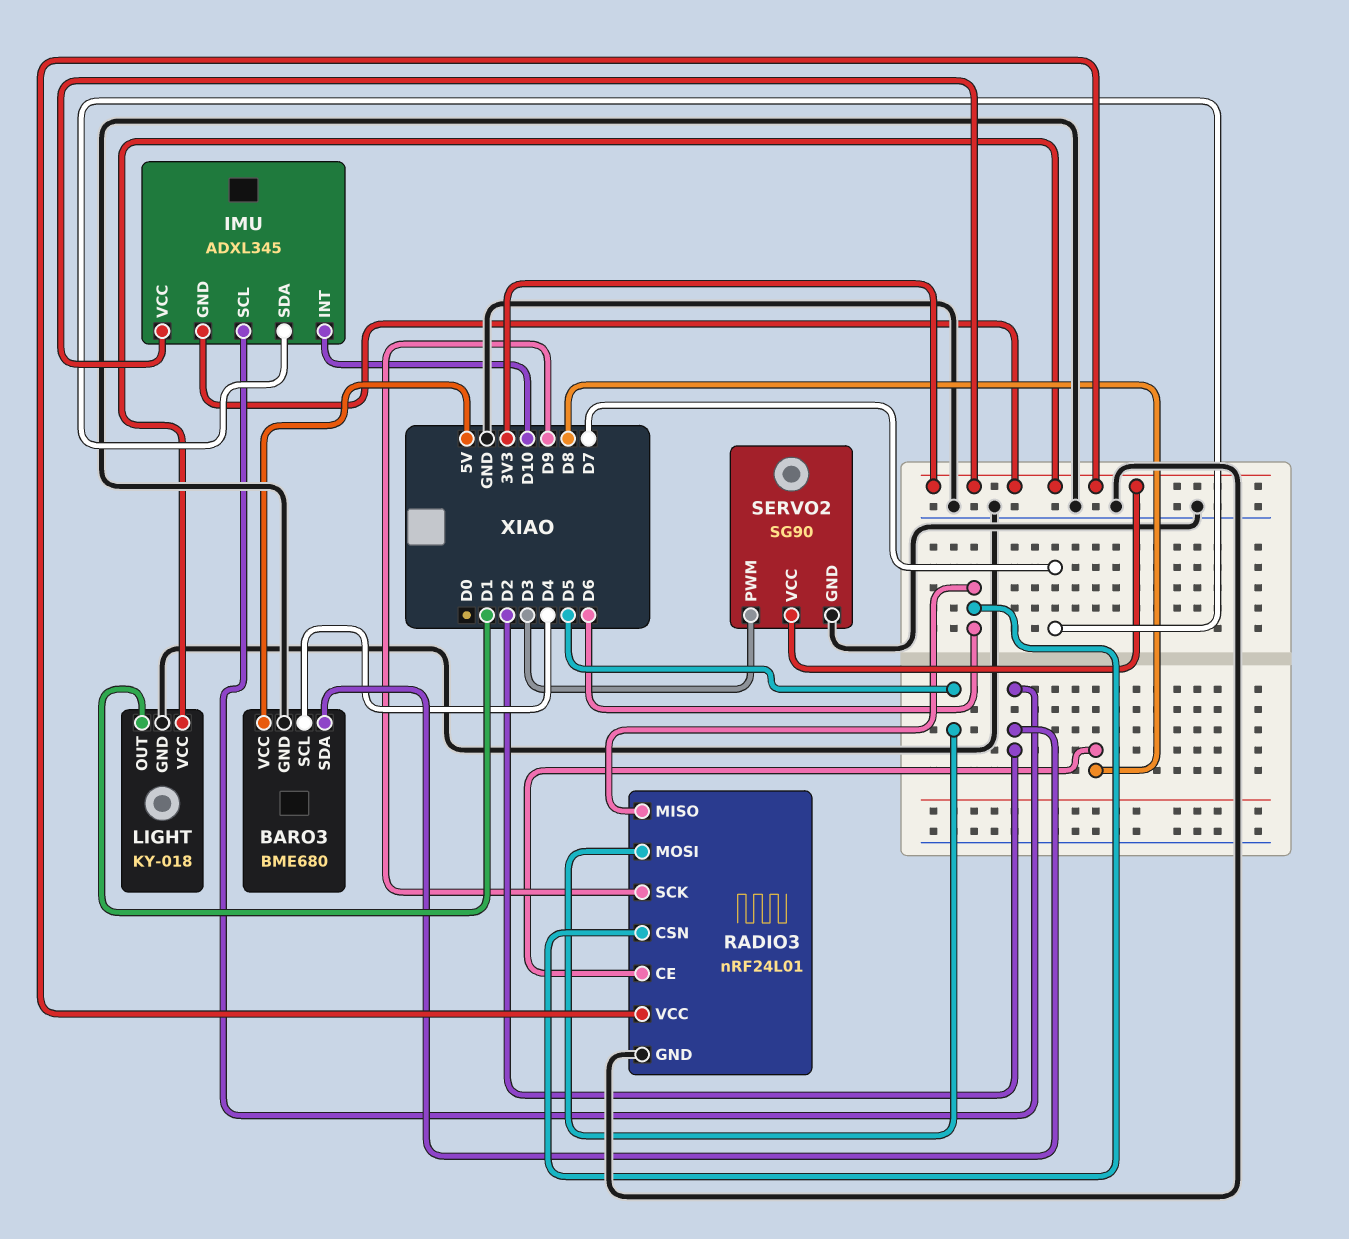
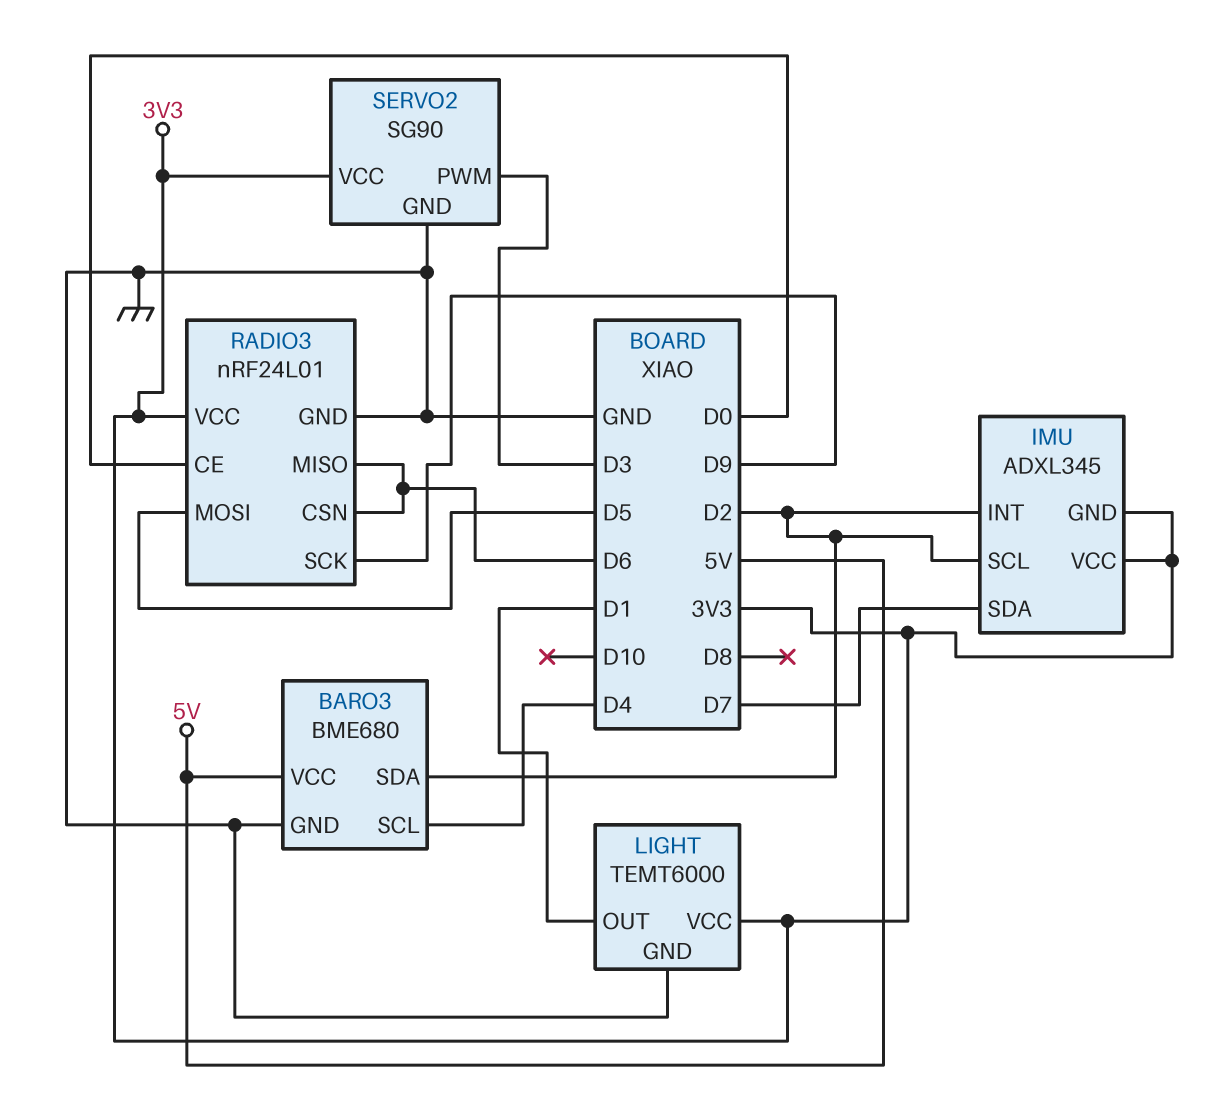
IMU pin INT: D10 -> D2
LIGHT: KY-018 -> TEMT6000
RADIO3 pin CE: D8 -> D0

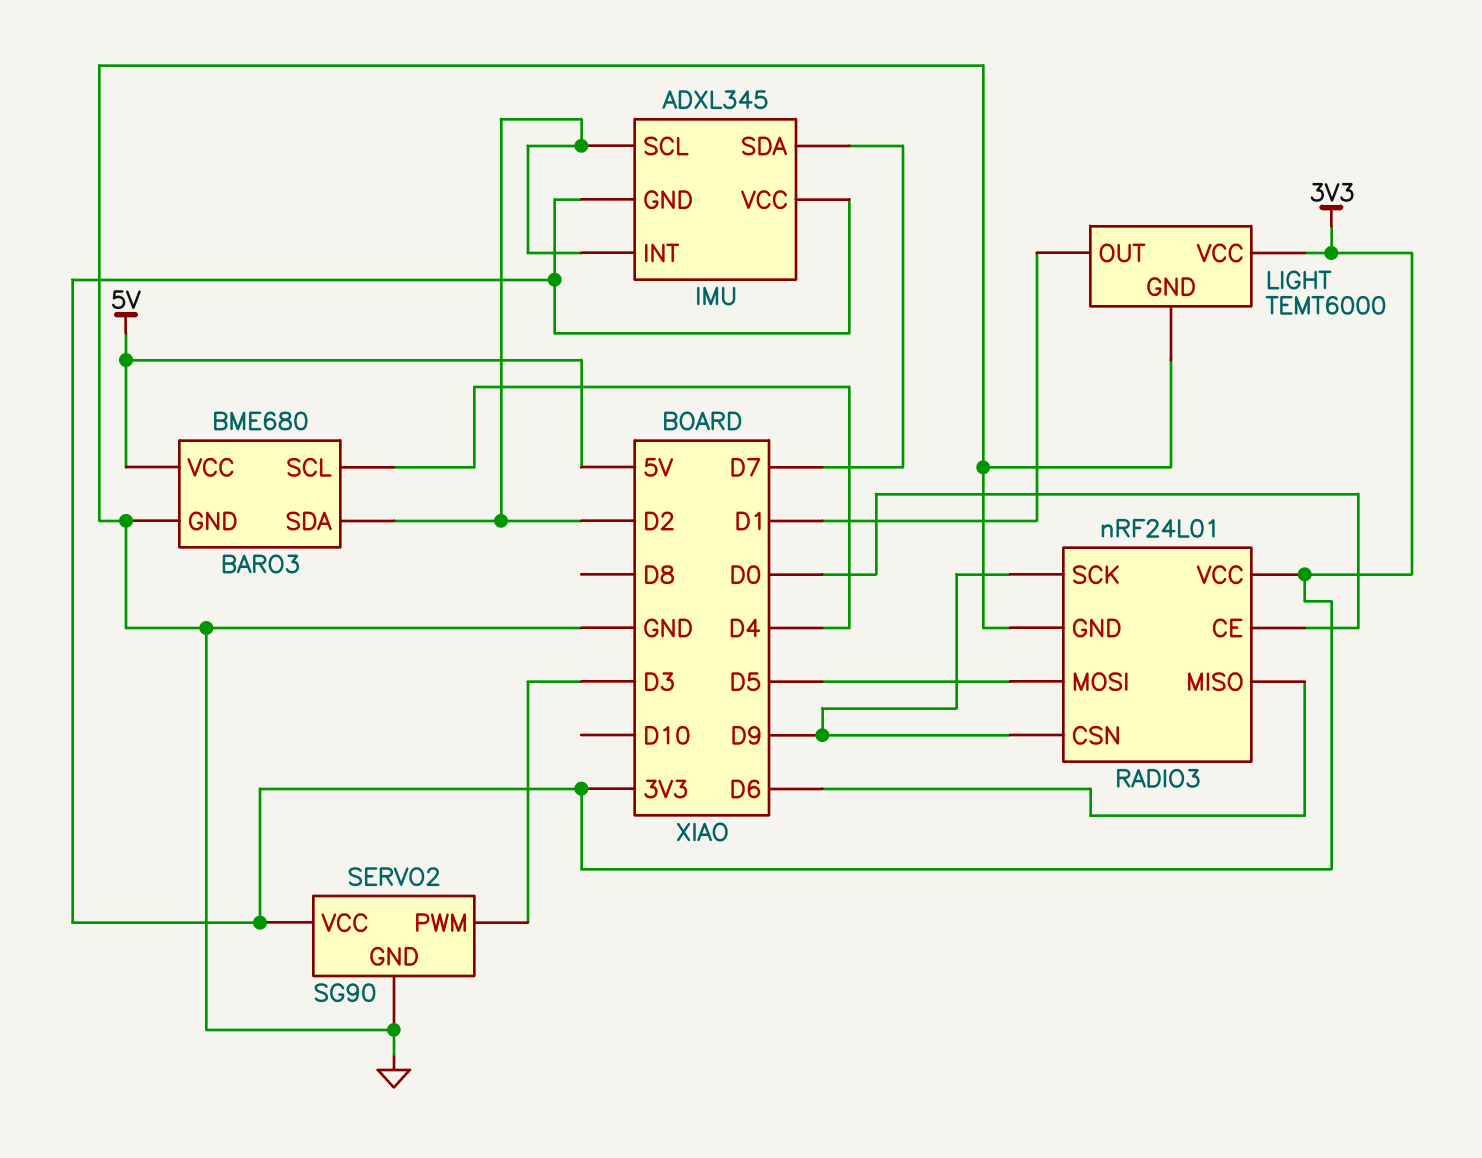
RADIO3 pin CSN: D6 -> D9

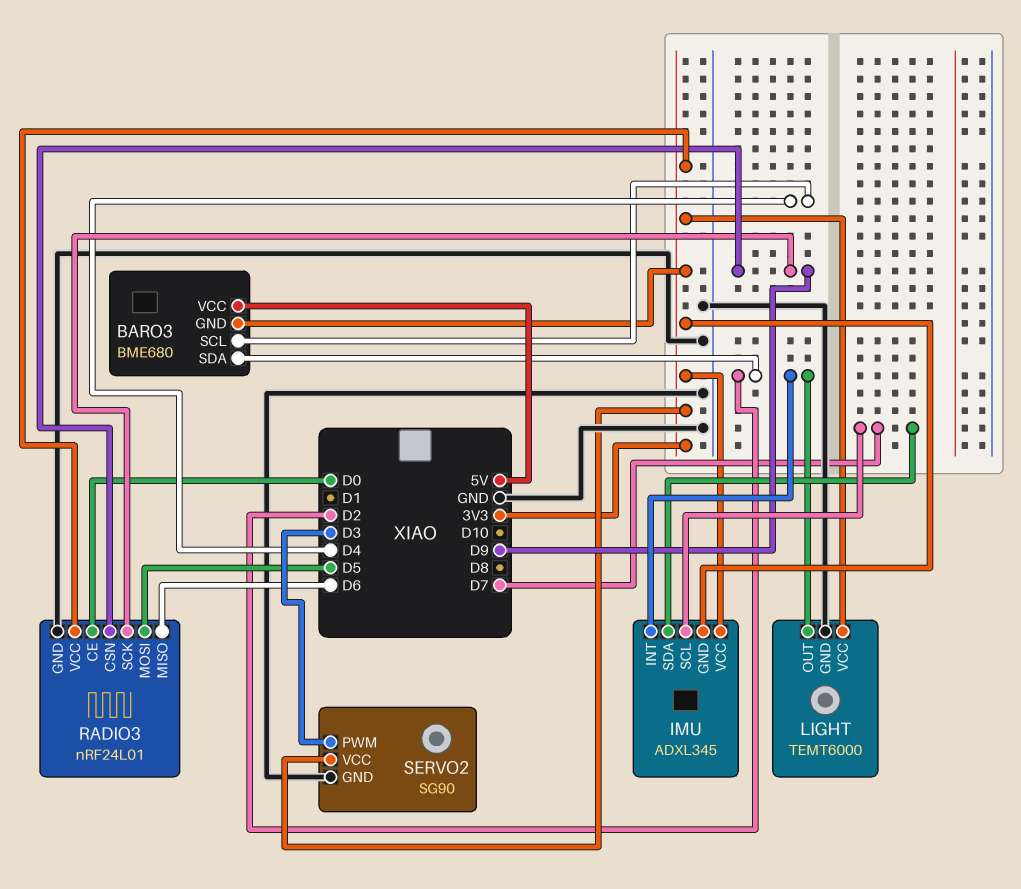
BARO3 pin GND: GND -> 3V3
IMU pin SCL: D2 -> D7
LIGHT pin OUT: D1 -> D2

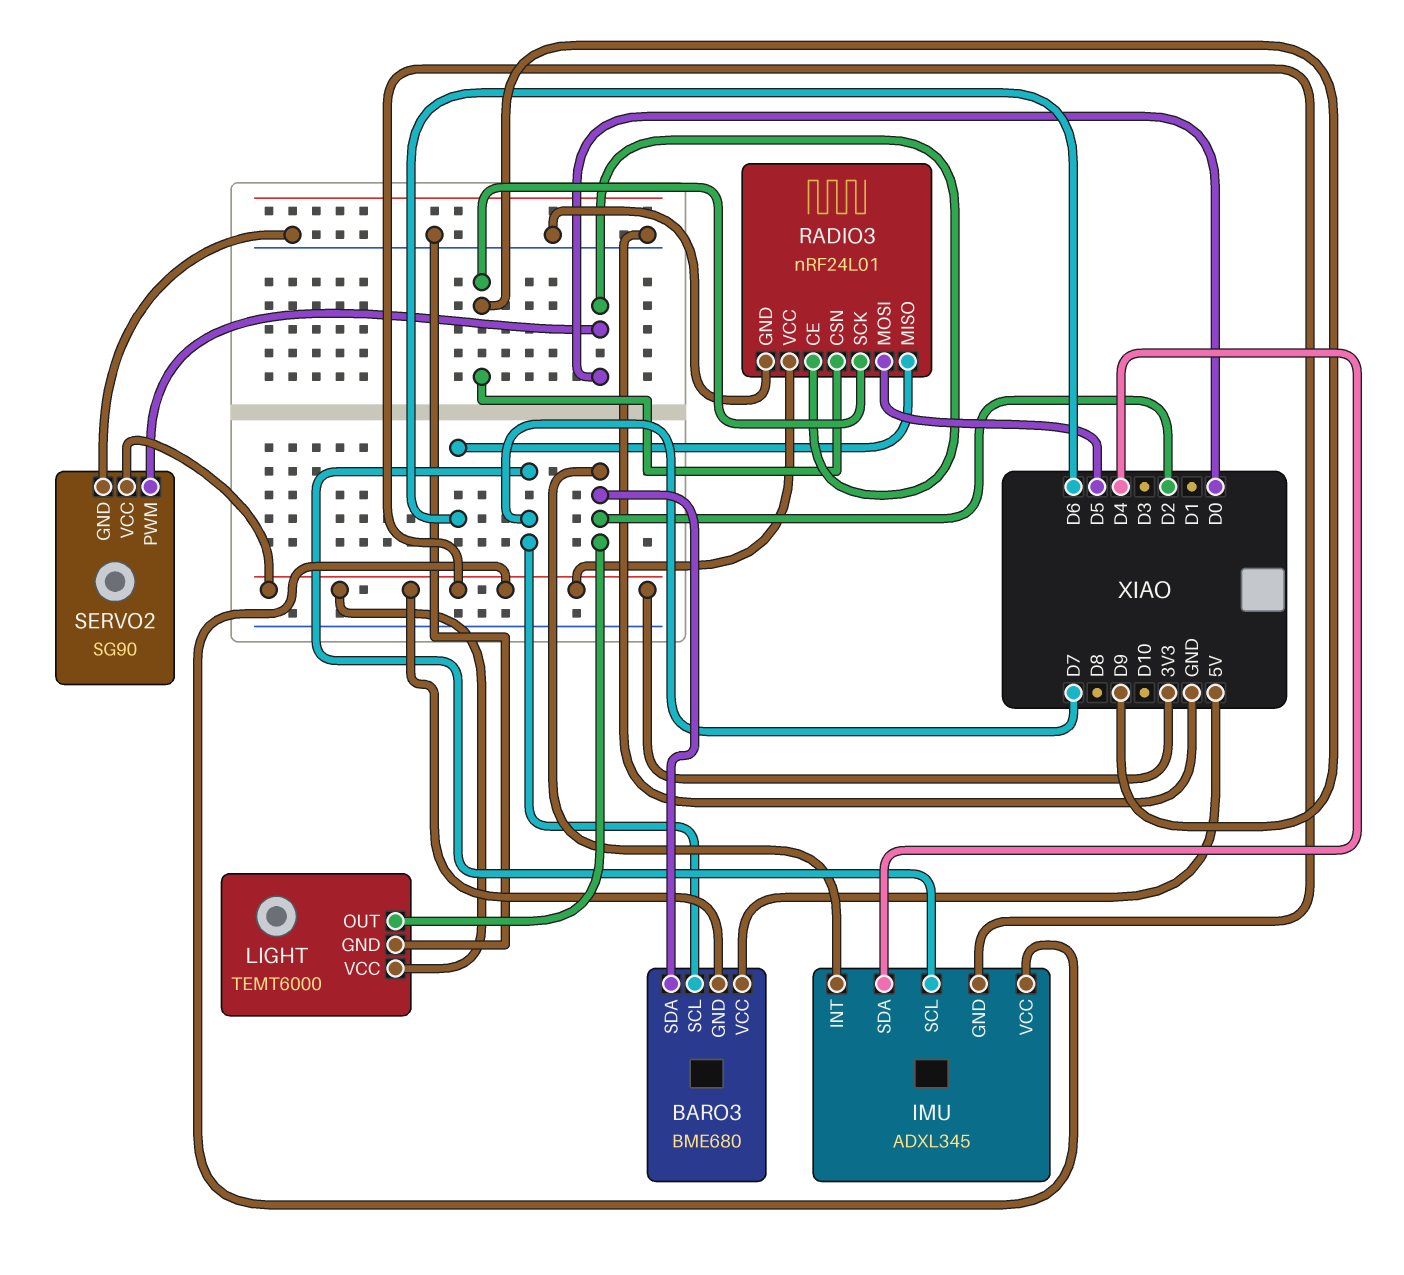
BARO3 pin SCL: D4 -> D7
IMU pin SDA: D7 -> D4
SERVO2 pin PWM: D3 -> D0

